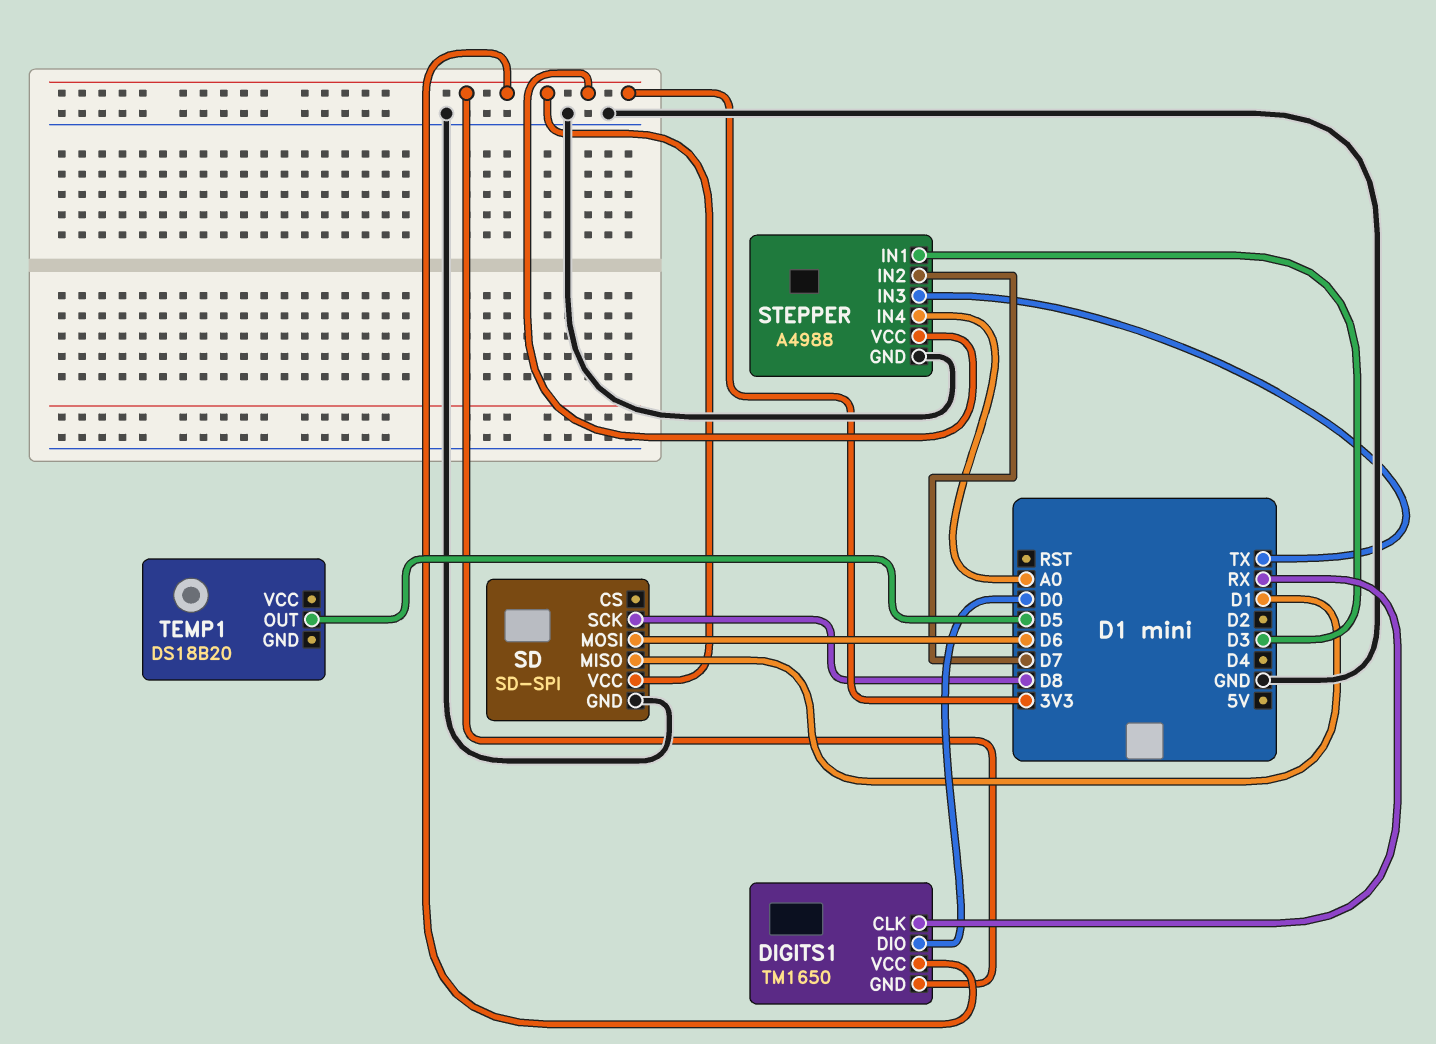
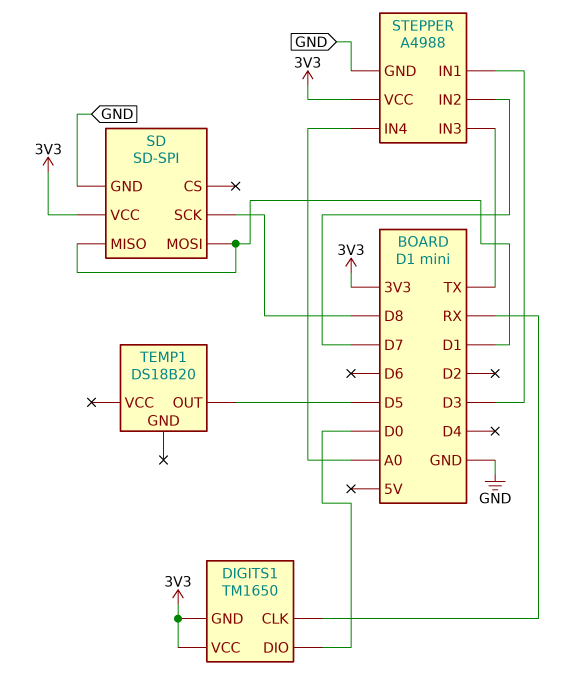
SD pin MOSI: D6 -> D1

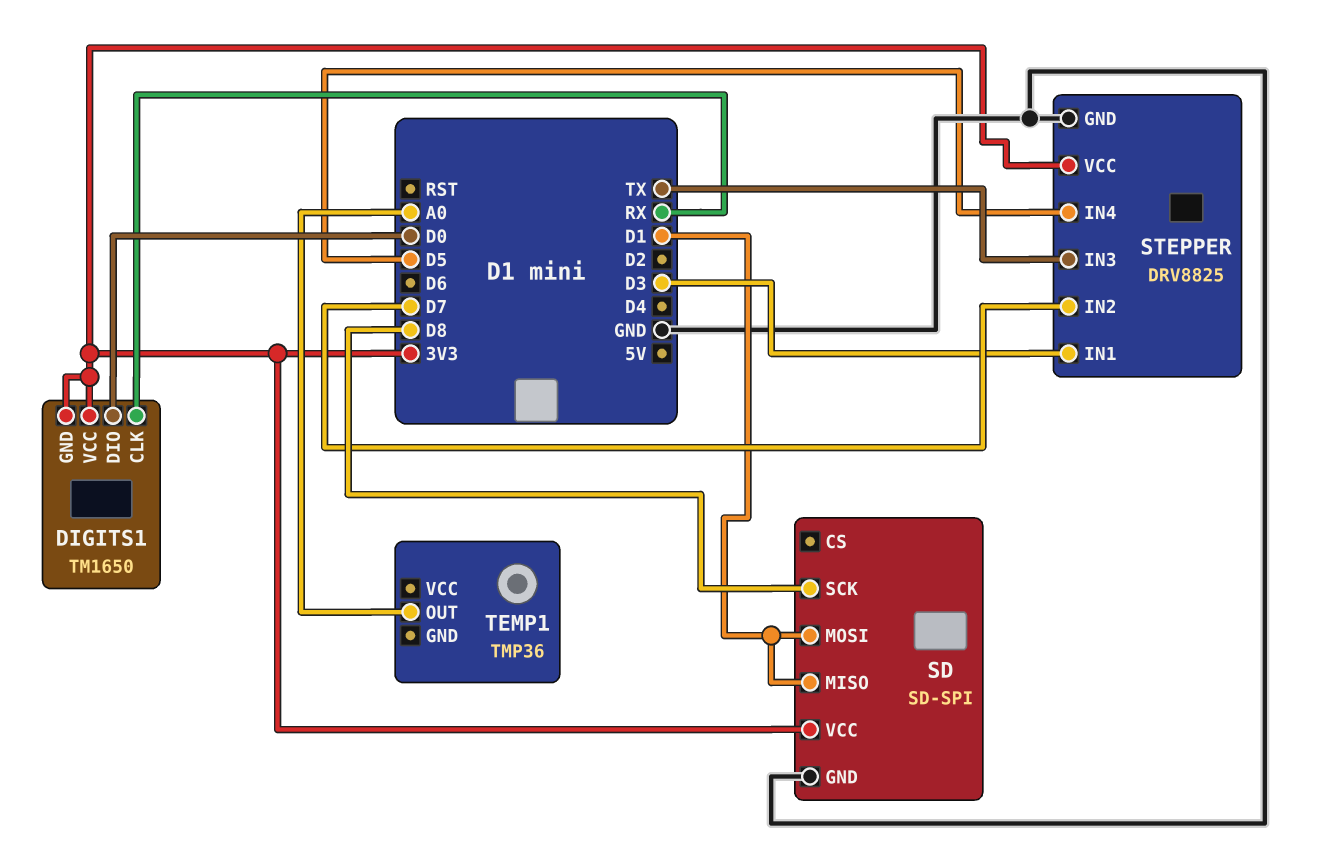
STEPPER: A4988 -> DRV8825
STEPPER pin IN4: A0 -> D5
TEMP1: DS18B20 -> TMP36
TEMP1 pin OUT: D5 -> A0

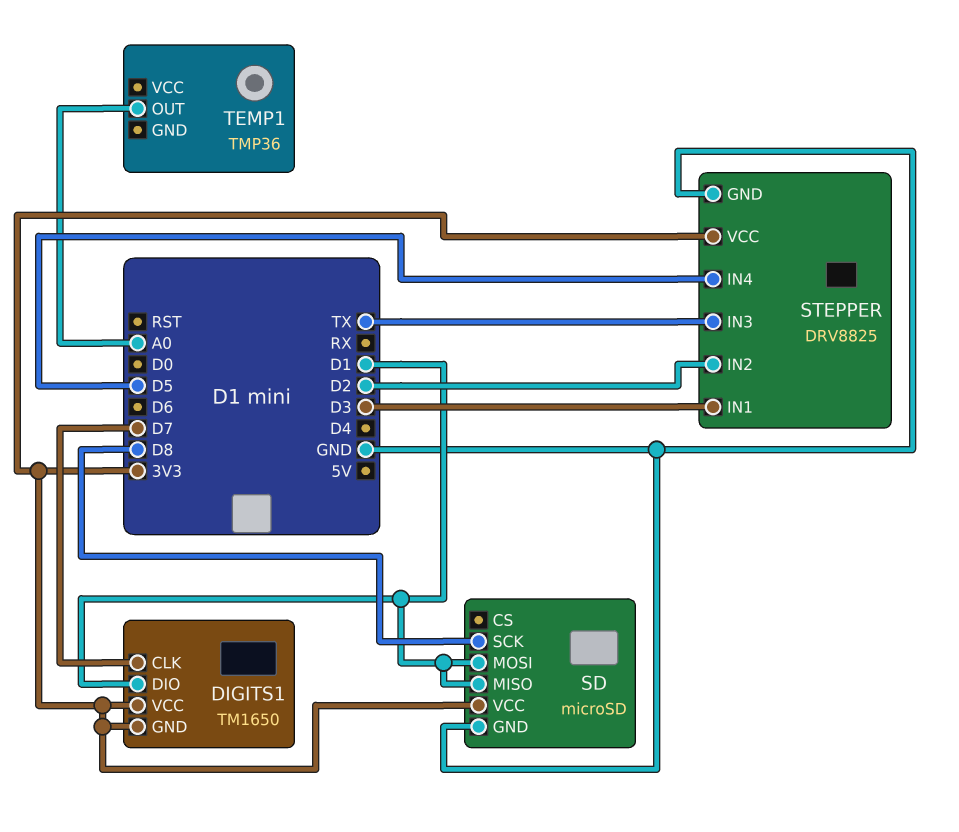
DIGITS1 pin CLK: RX -> D7
DIGITS1 pin DIO: D0 -> D1
SD: SD-SPI -> microSD
STEPPER pin IN2: D7 -> D2

